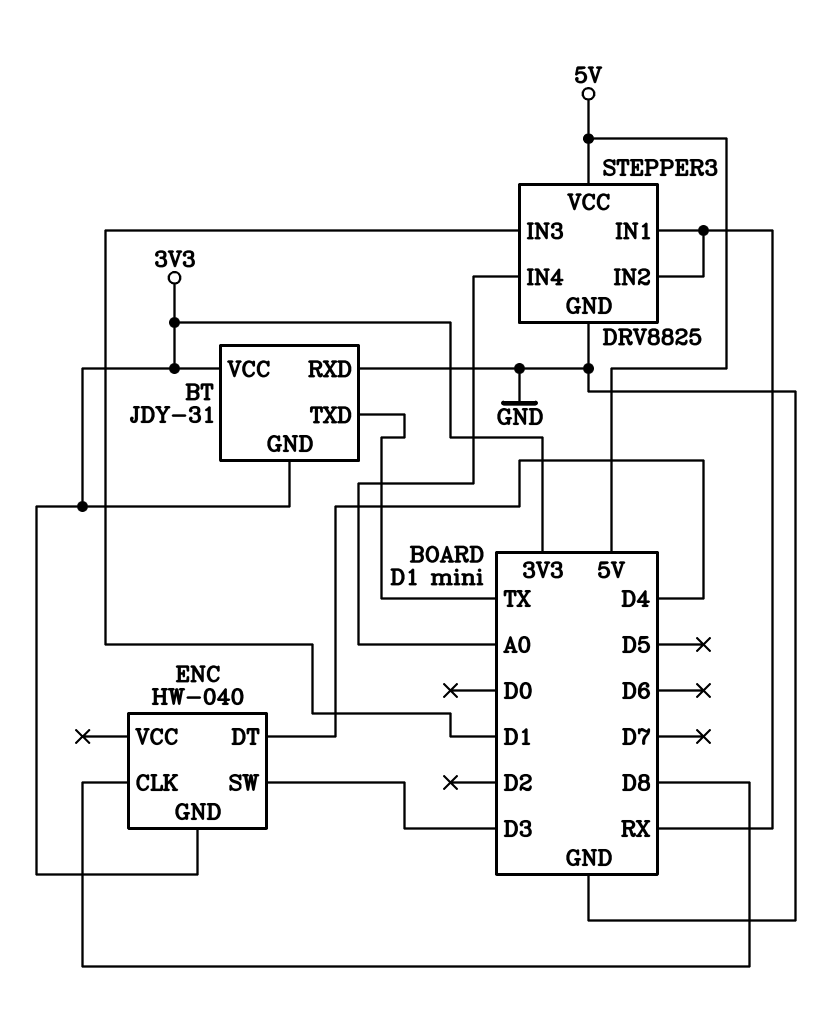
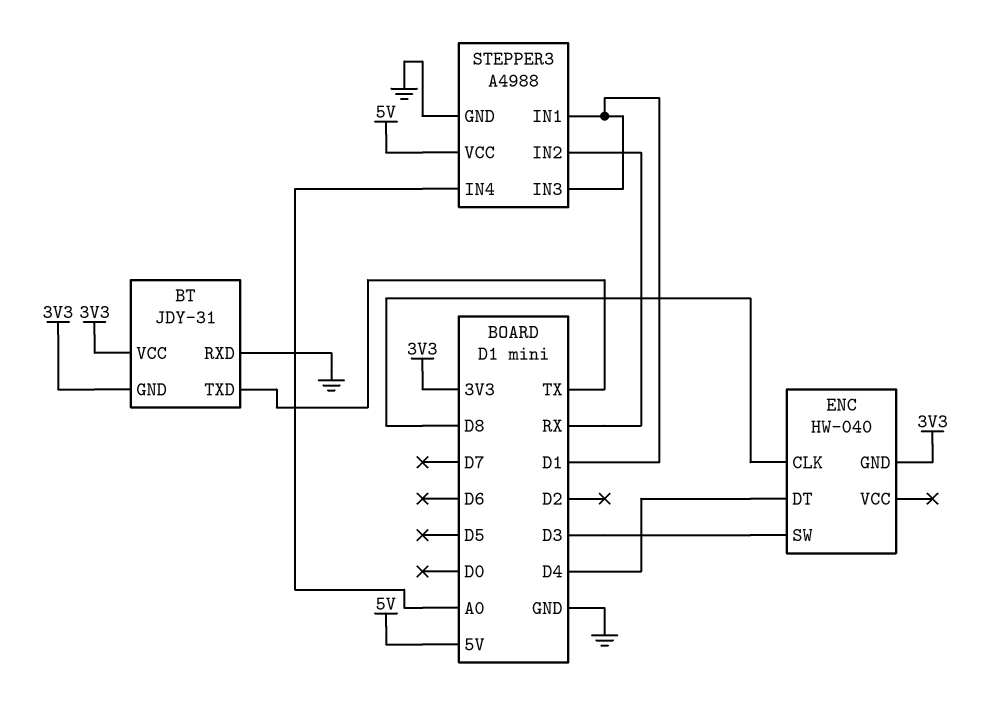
STEPPER3: DRV8825 -> A4988
STEPPER3 pin IN1: RX -> D1

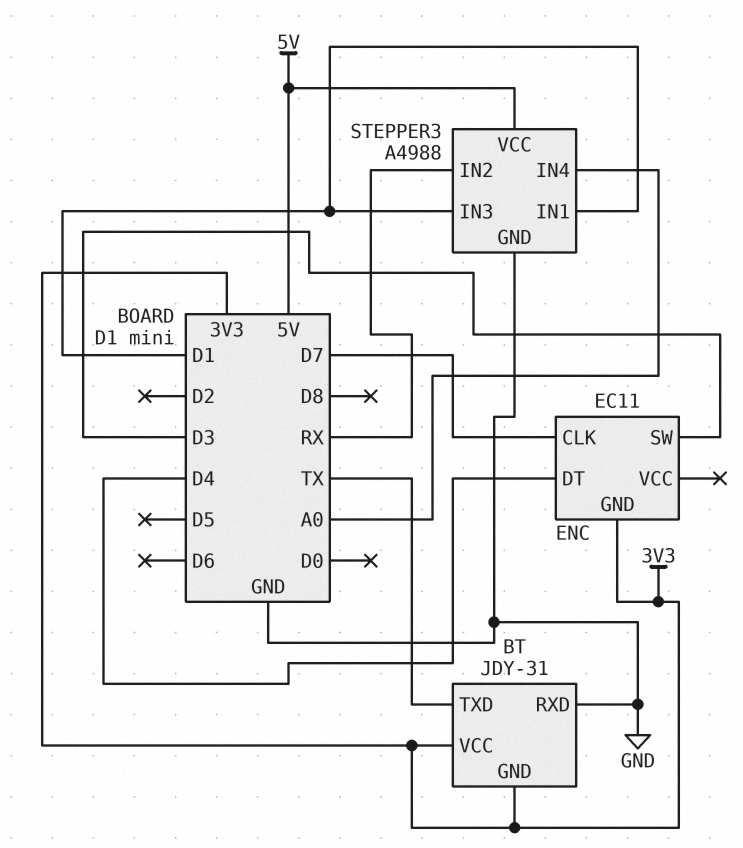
ENC: HW-040 -> EC11
ENC pin CLK: D8 -> D7

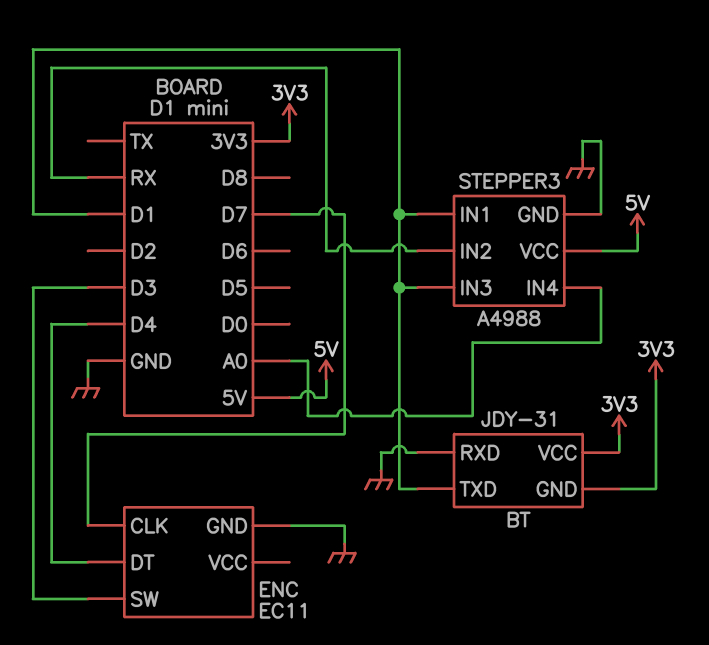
BT pin TXD: TX -> D1
ENC pin GND: 3V3 -> GND

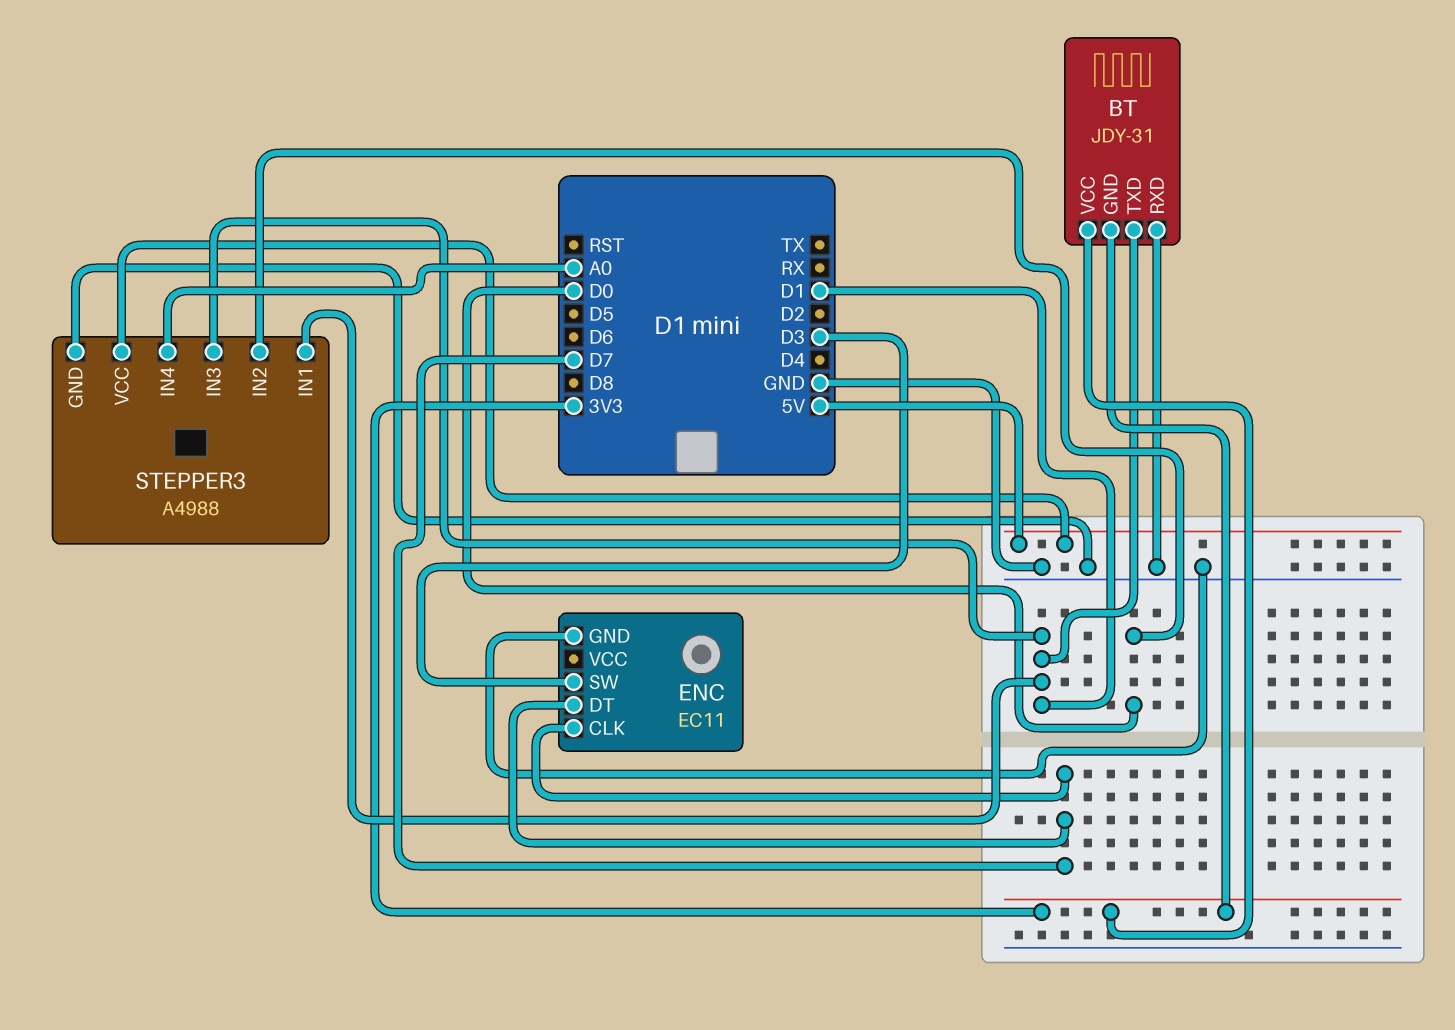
ENC pin DT: D4 -> D7
STEPPER3 pin IN2: RX -> D0

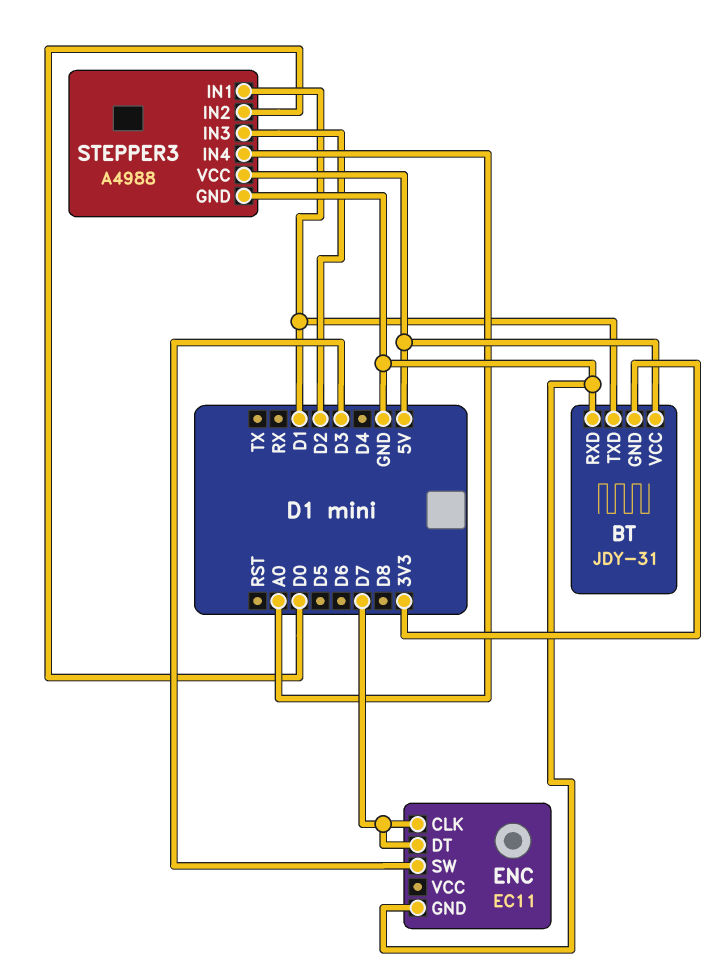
BT pin VCC: 3V3 -> 5V
STEPPER3 pin IN3: D1 -> D2

